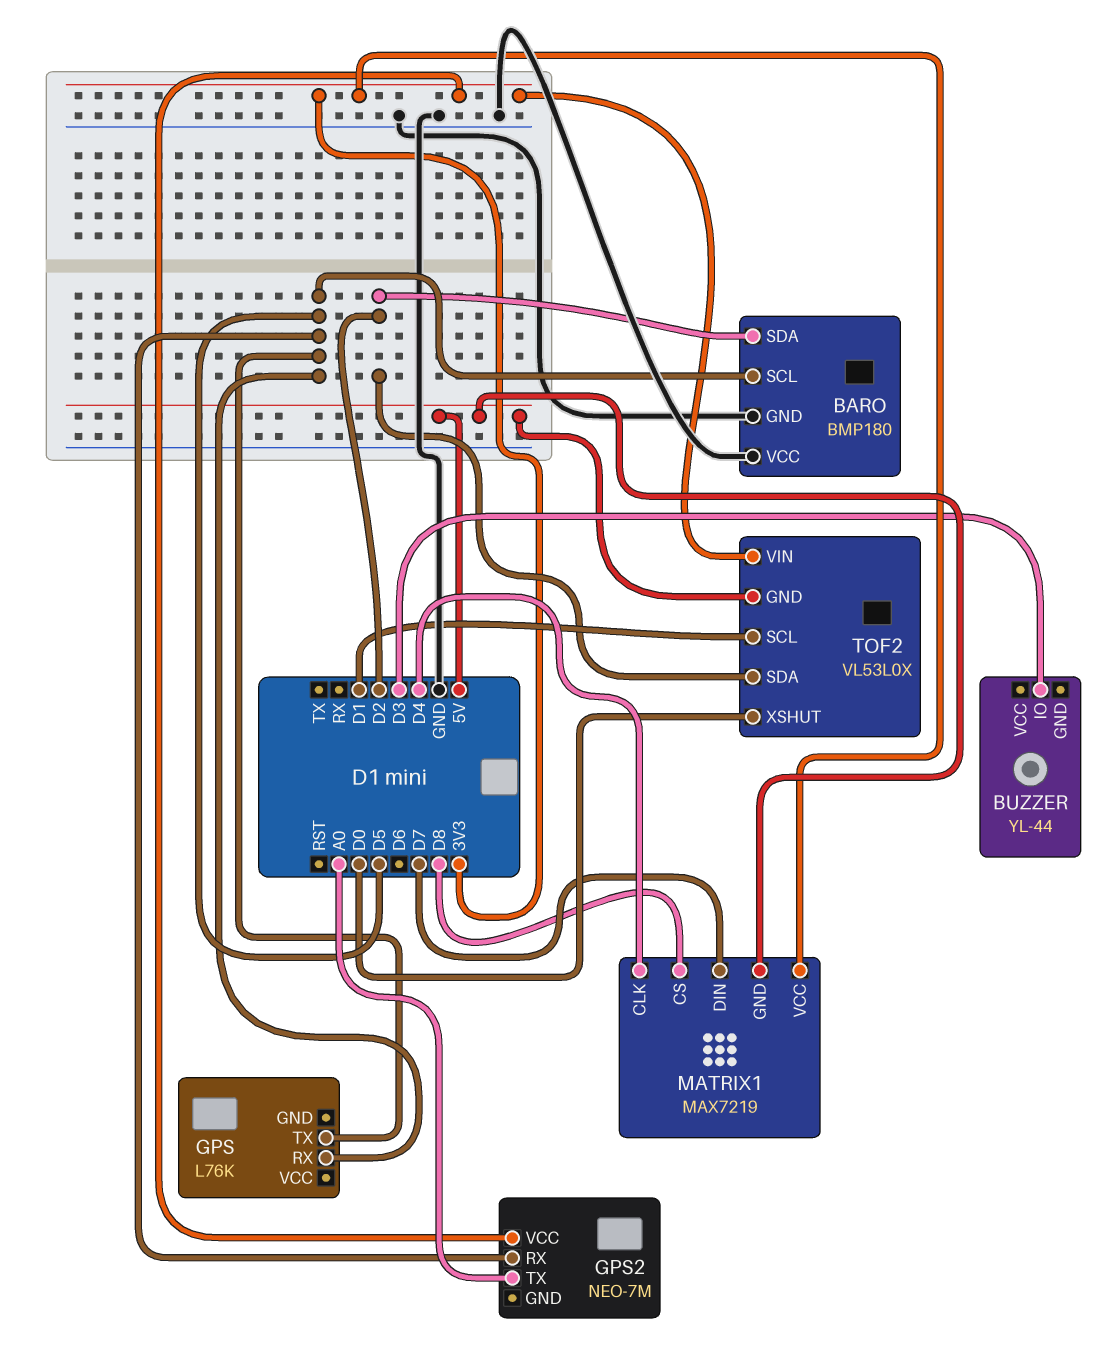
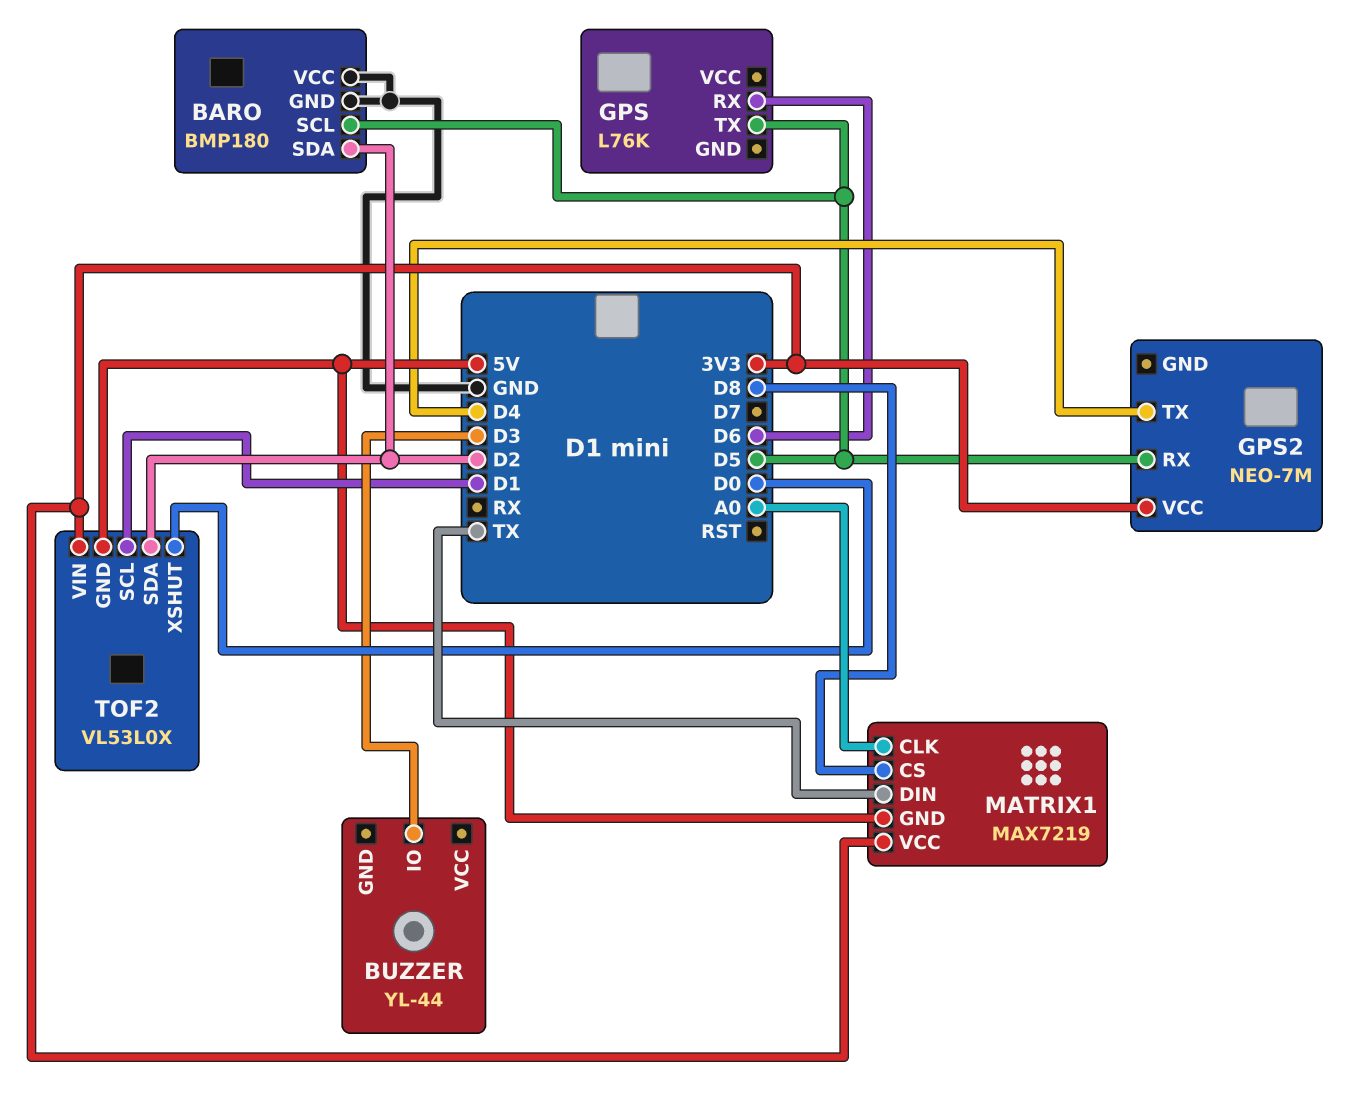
GPS pin RX: D5 -> D6
GPS2 pin TX: A0 -> D4
MATRIX1 pin CLK: D4 -> A0
MATRIX1 pin DIN: D7 -> TX

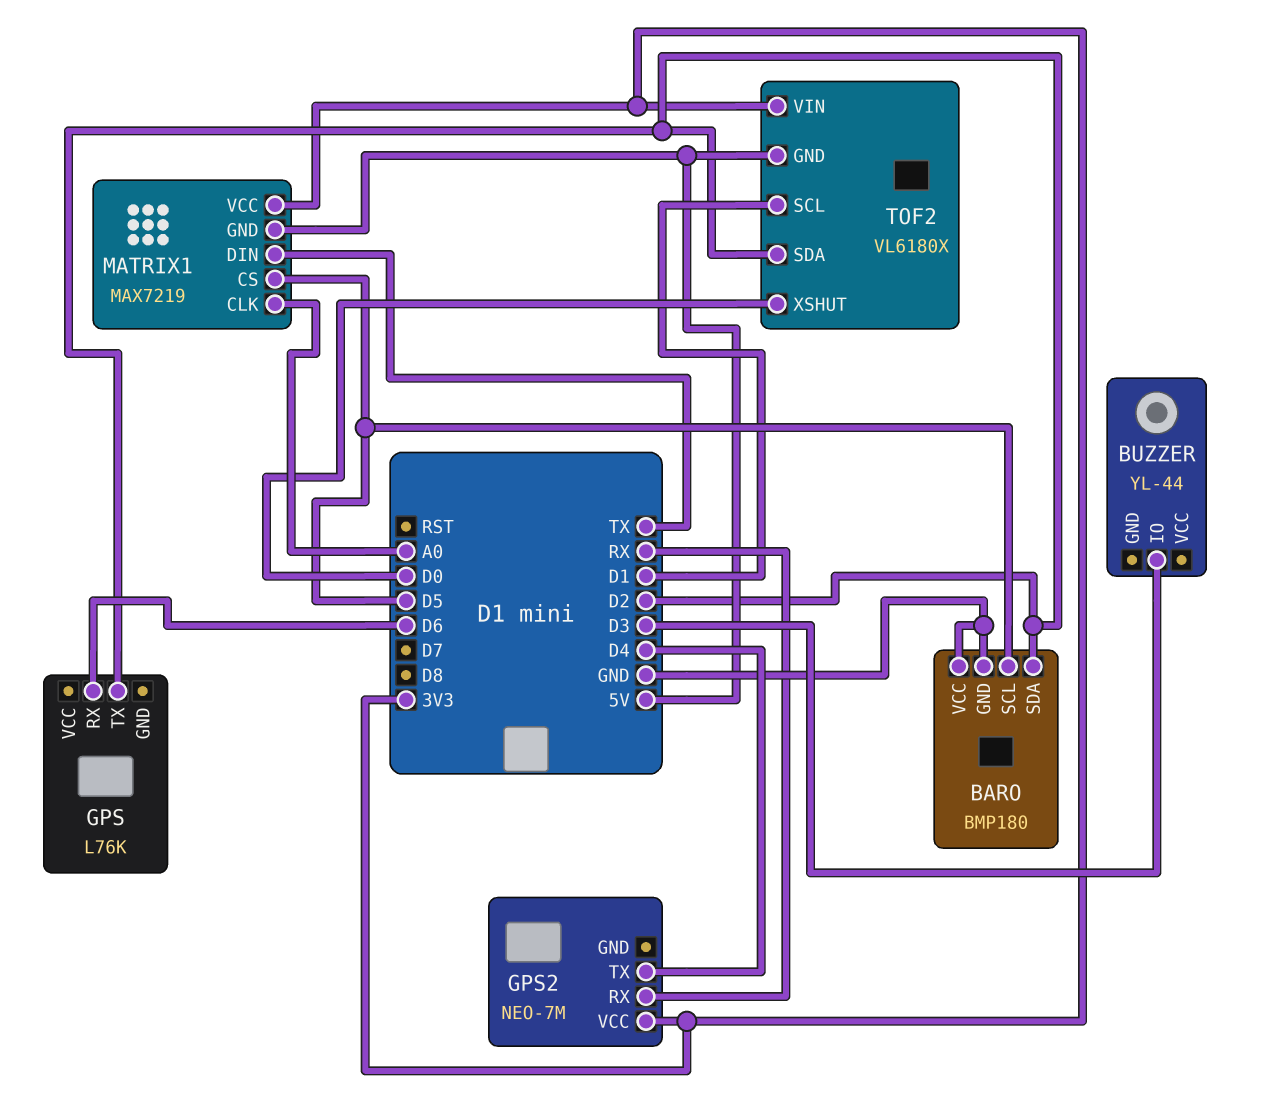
GPS pin TX: D5 -> D2
GPS2 pin RX: D5 -> RX
MATRIX1 pin CS: D8 -> D5
TOF2: VL53L0X -> VL6180X

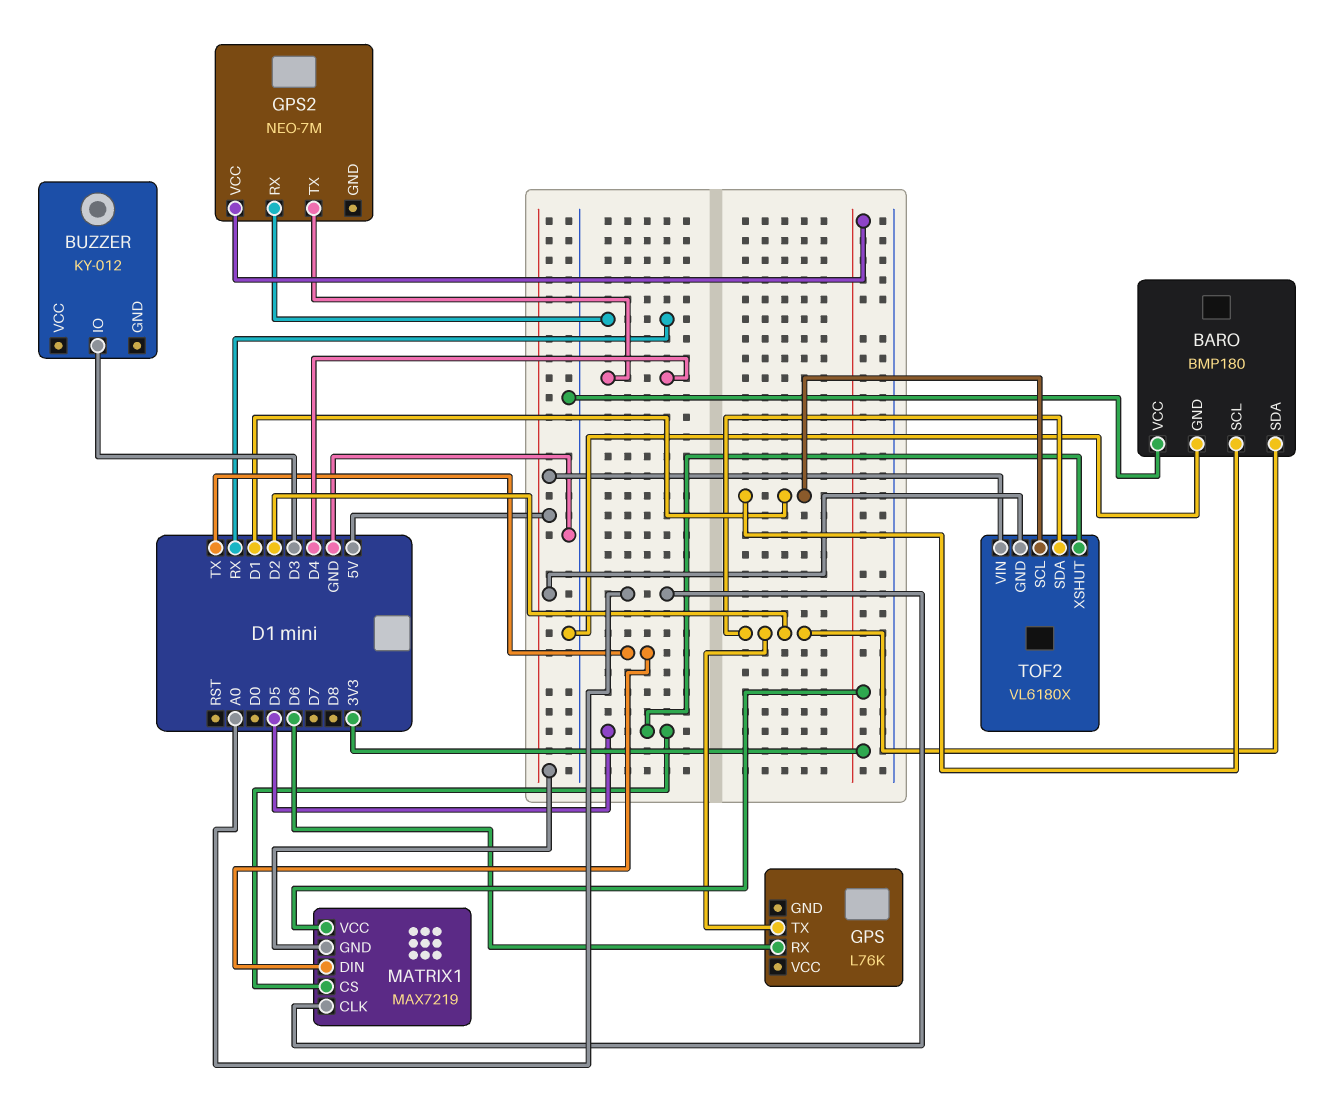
BARO pin SCL: D5 -> D1
BUZZER: YL-44 -> KY-012
TOF2 pin VIN: 3V3 -> 5V
TOF2 pin XSHUT: D0 -> D5

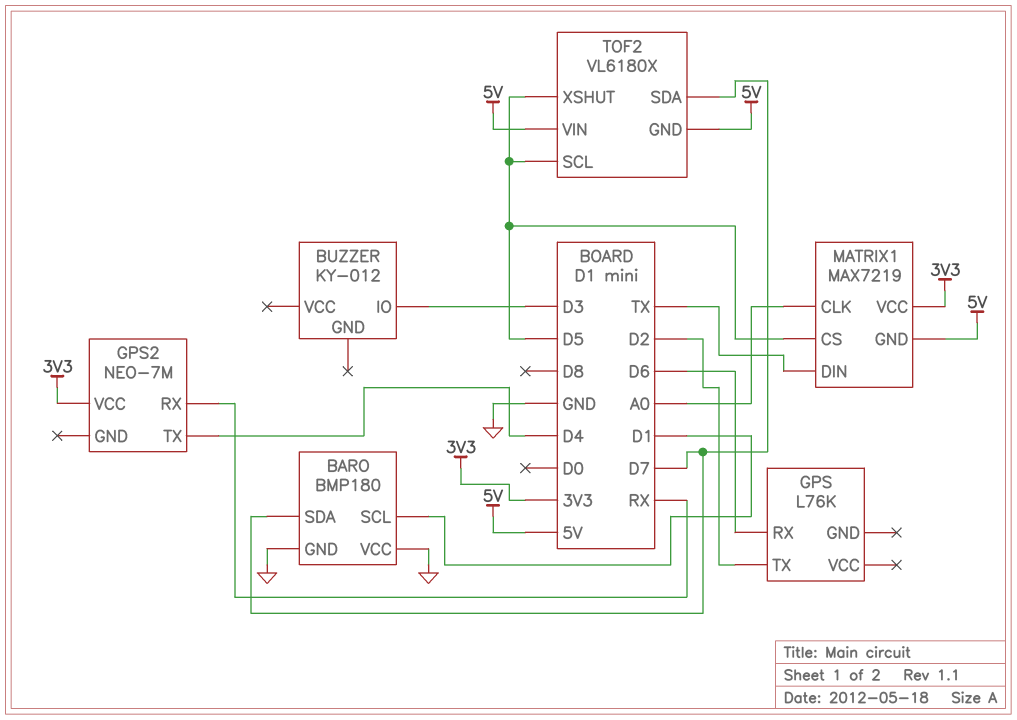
BARO pin SDA: D2 -> D7
TOF2 pin SCL: D1 -> D5
TOF2 pin SDA: D2 -> D7

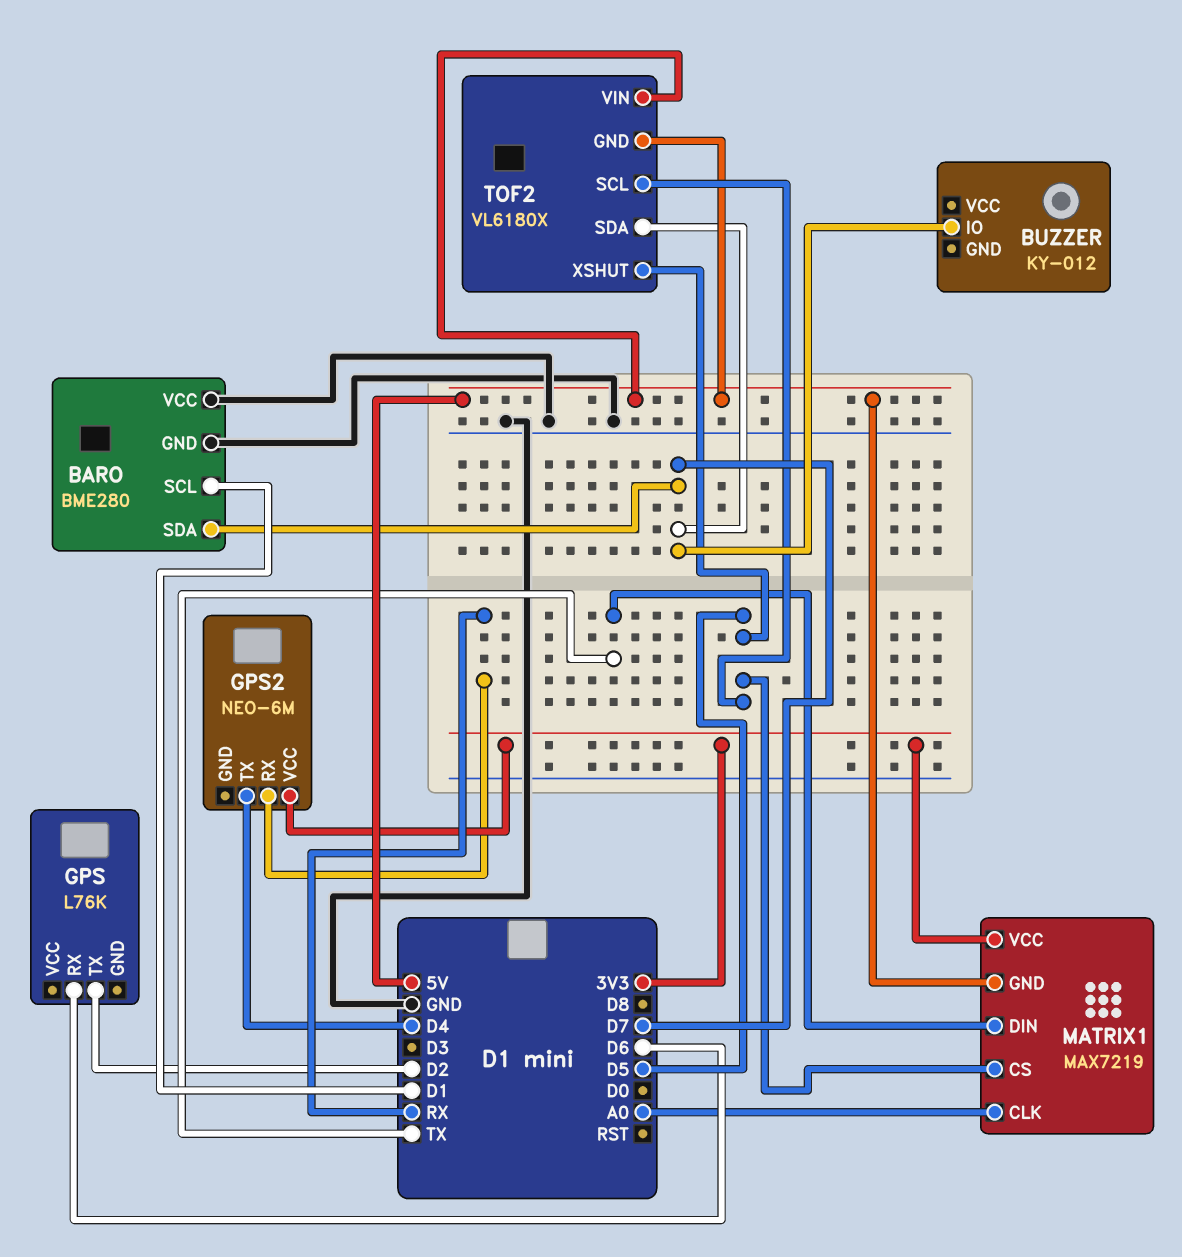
BARO: BMP180 -> BME280
BUZZER pin IO: D3 -> D7
GPS2: NEO-7M -> NEO-6M

